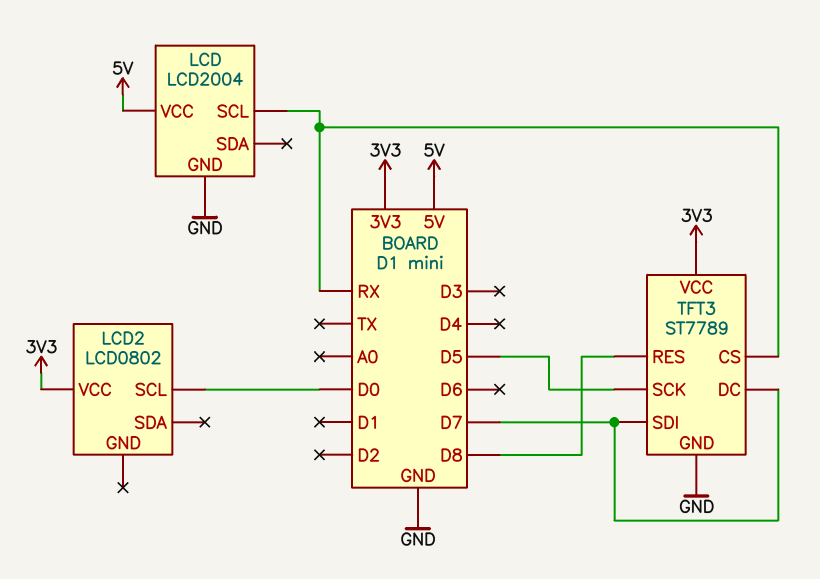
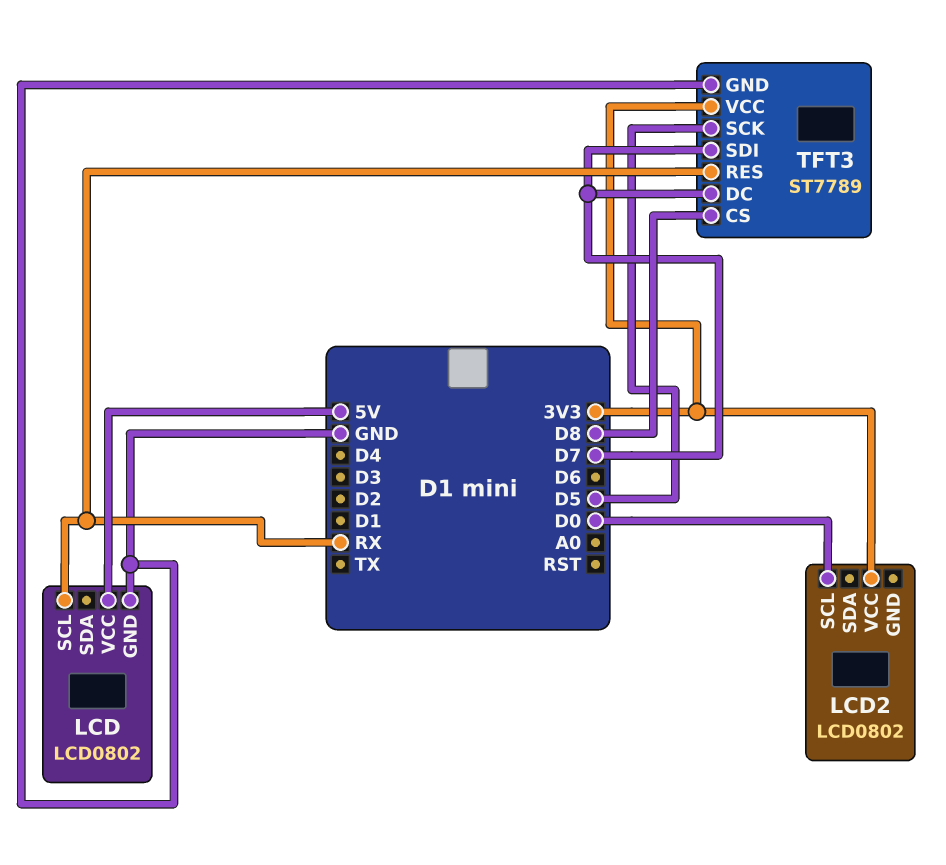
LCD: LCD2004 -> LCD0802
TFT3 pin CS: RX -> D8
TFT3 pin RES: D8 -> RX

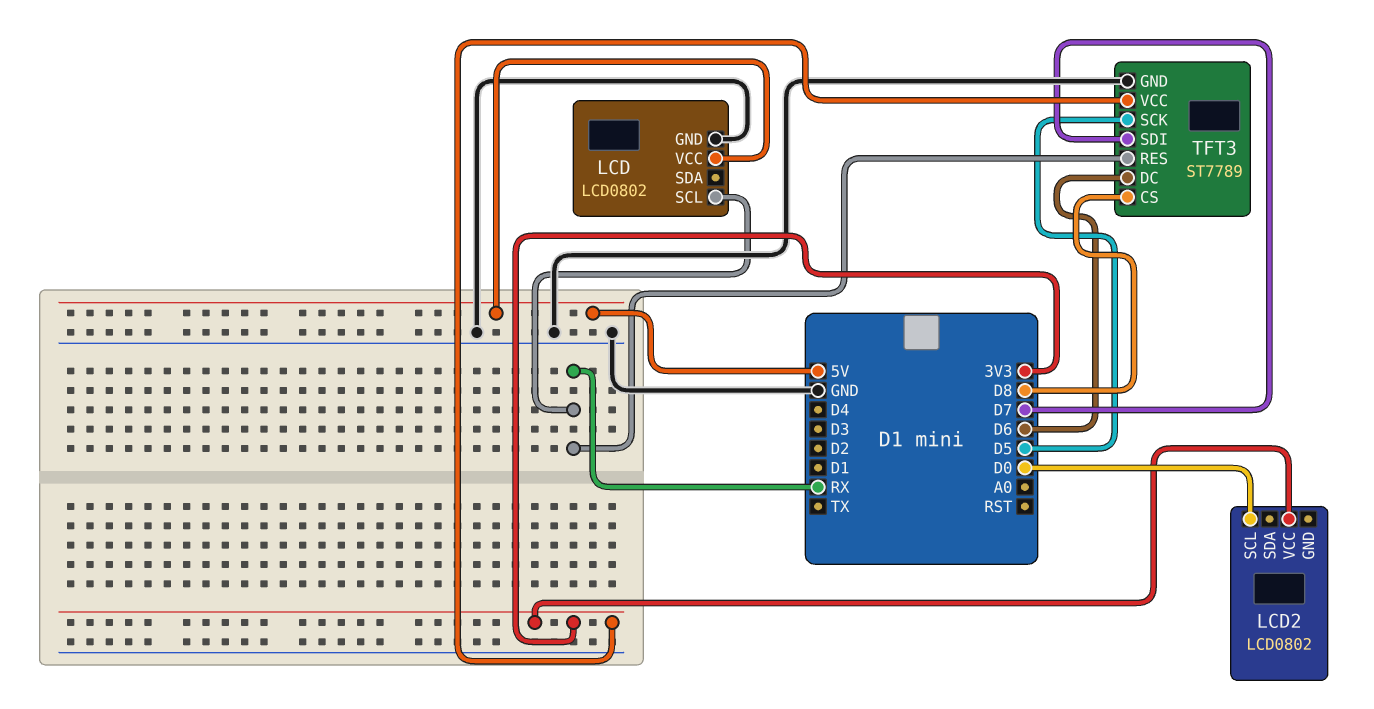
TFT3 pin DC: D7 -> D6

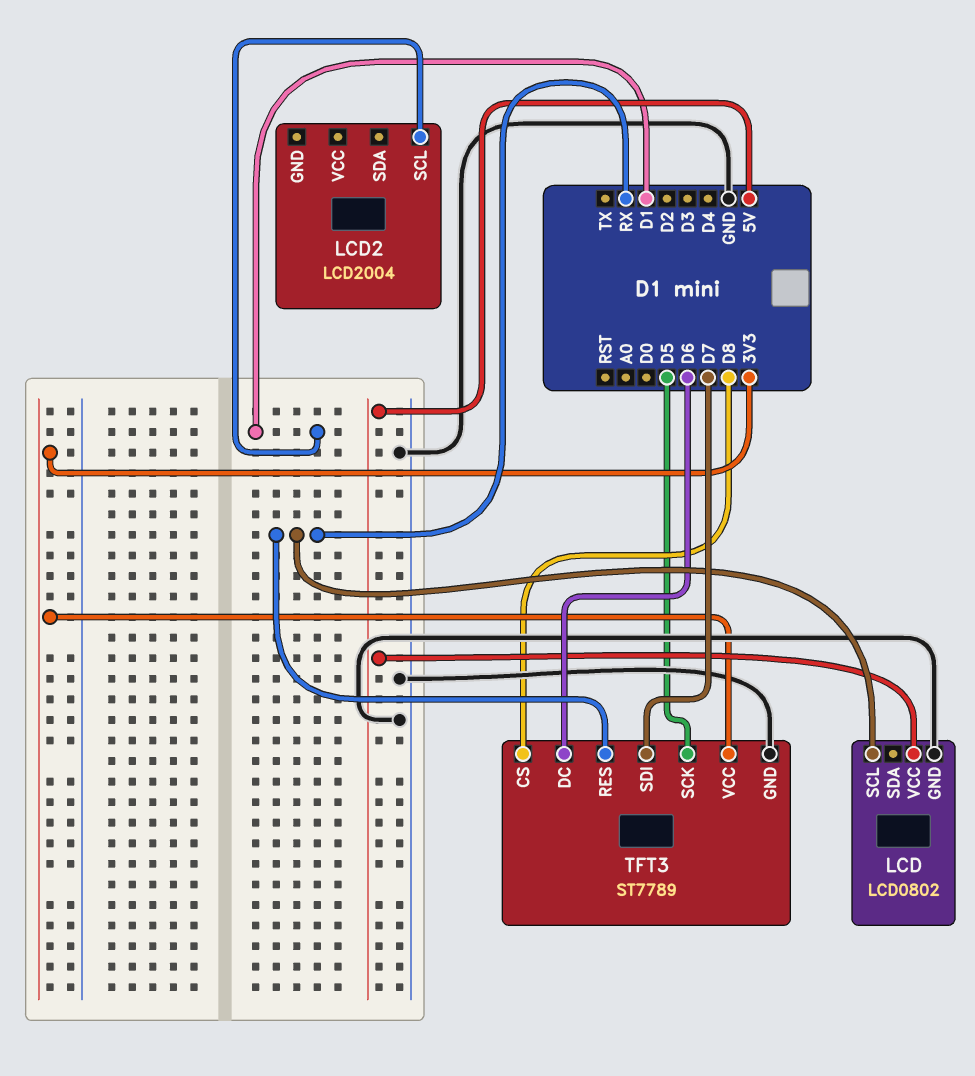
LCD2: LCD0802 -> LCD2004
LCD2 pin SCL: D0 -> D1
LCD2 pin VCC: 3V3 -> none

